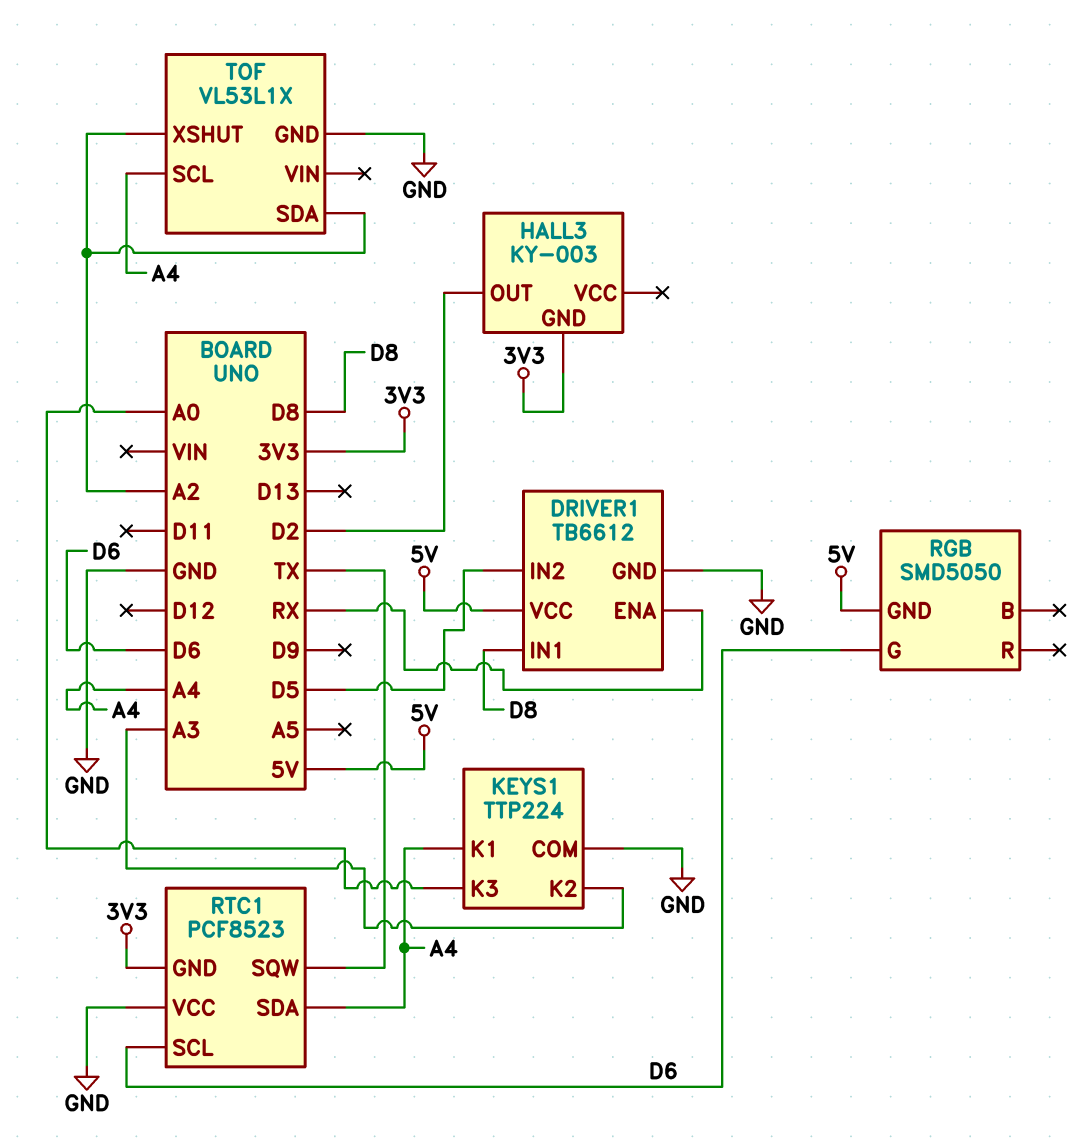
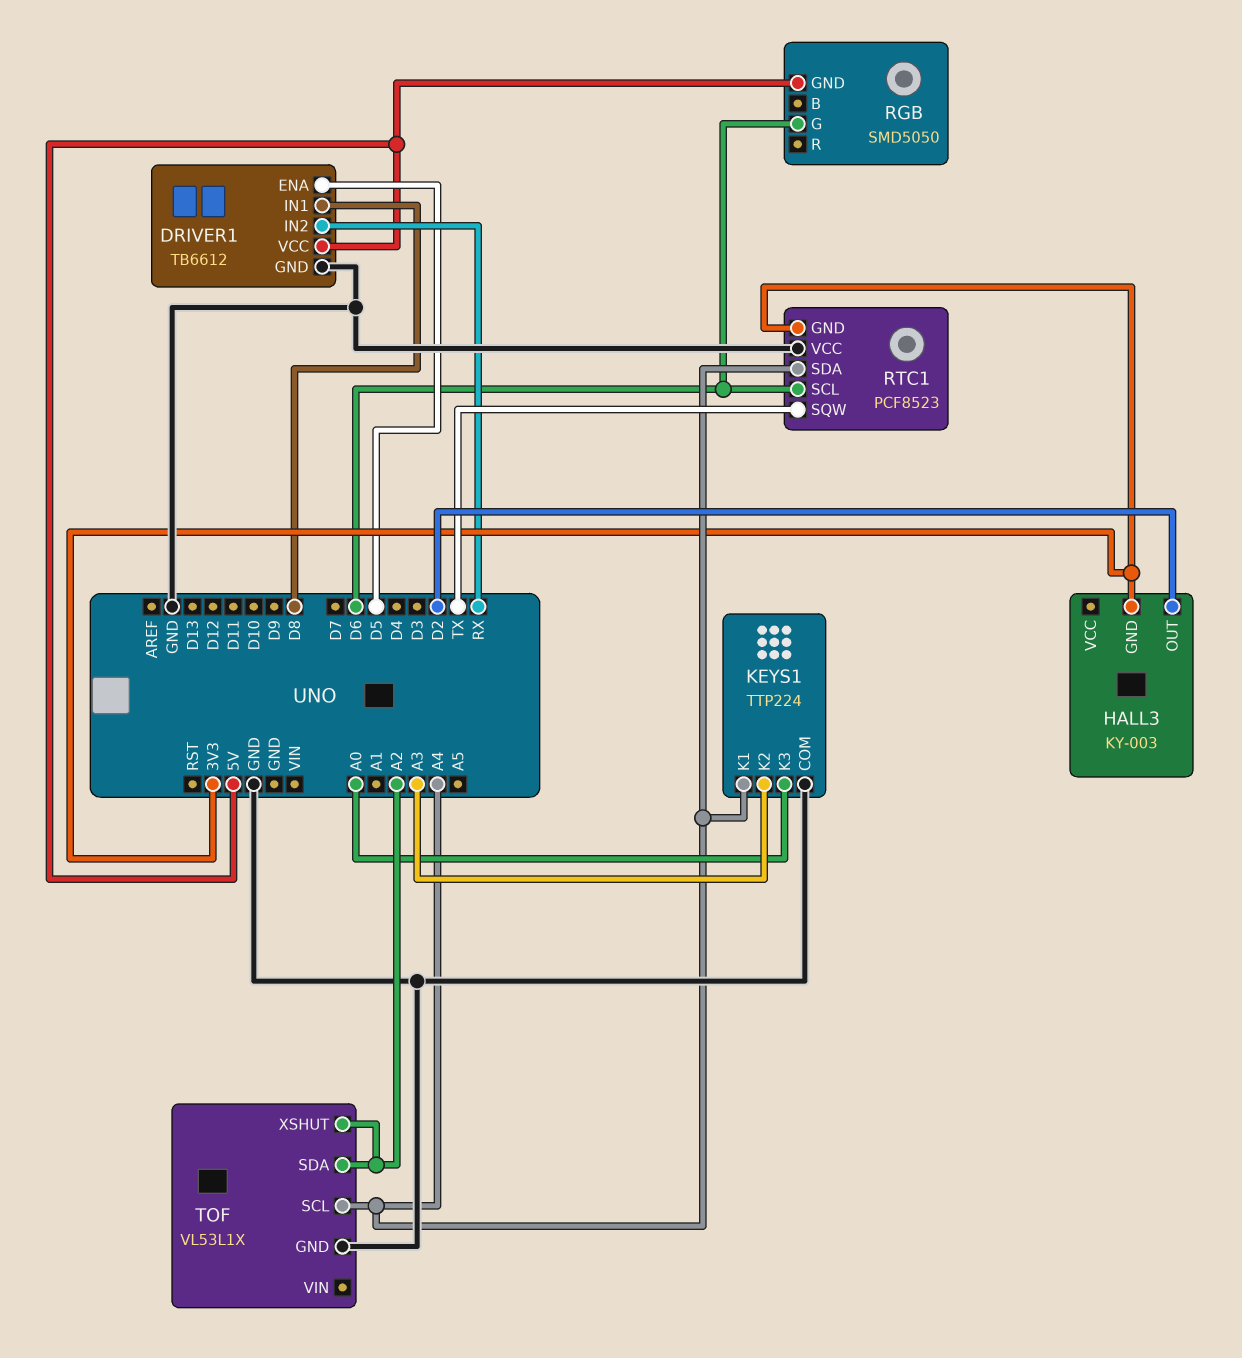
DRIVER1 pin ENA: RX -> D5
DRIVER1 pin IN2: D5 -> RX

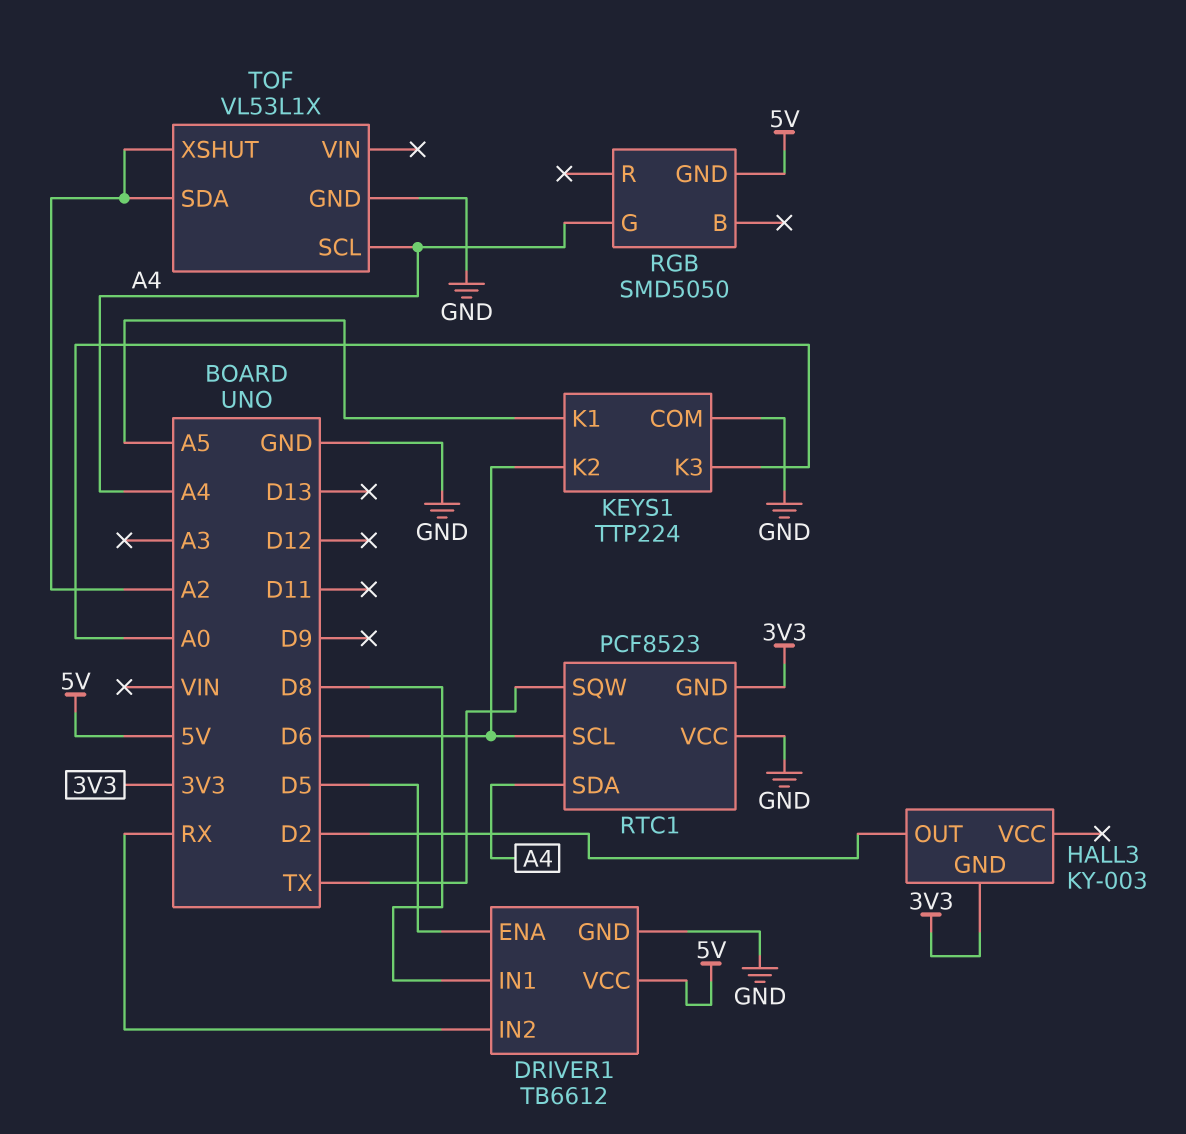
KEYS1 pin K1: A4 -> A5
KEYS1 pin K2: A3 -> D6
RGB pin G: D6 -> A4

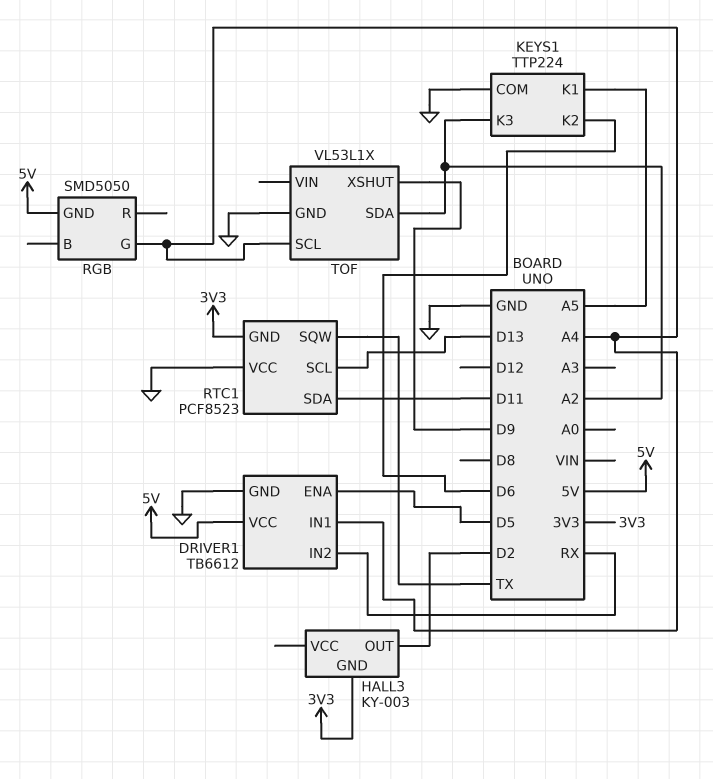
DRIVER1 pin IN1: D8 -> A4
KEYS1 pin K3: A0 -> A2
RTC1 pin SCL: D6 -> D13
RTC1 pin SDA: A4 -> D11
TOF pin XSHUT: A2 -> D9

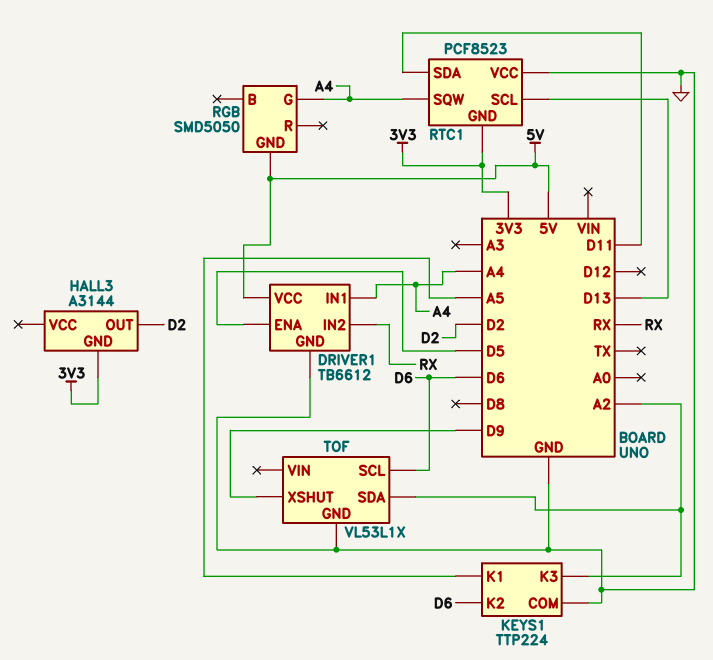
HALL3: KY-003 -> A3144
RTC1 pin SQW: TX -> A4
TOF pin SCL: A4 -> D6

